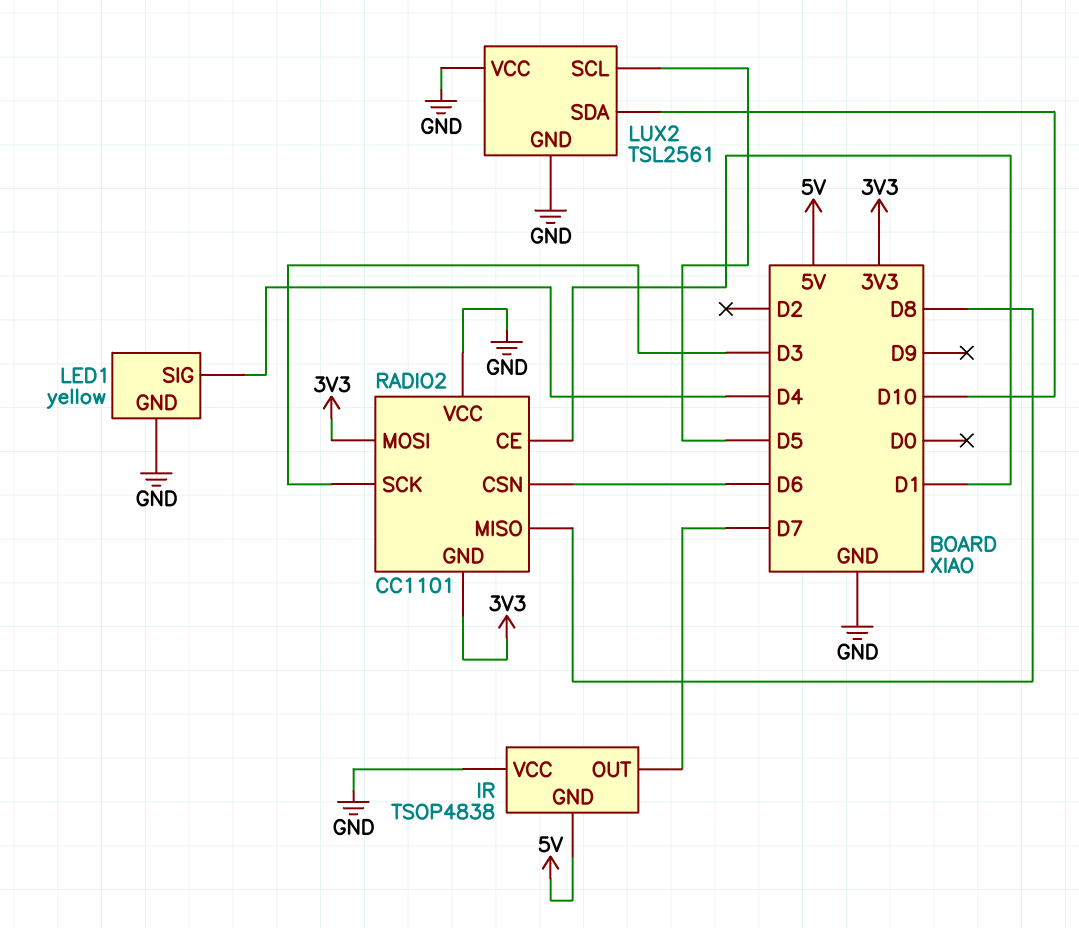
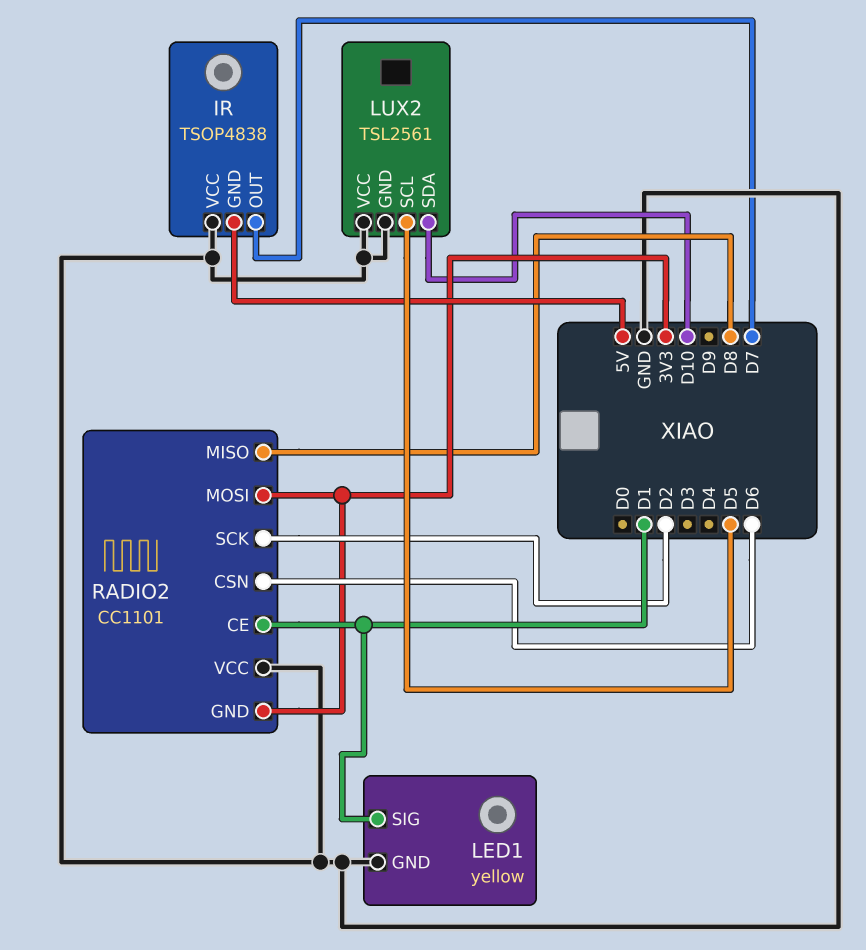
LED1 pin SIG: D4 -> D1
RADIO2 pin SCK: D3 -> D2

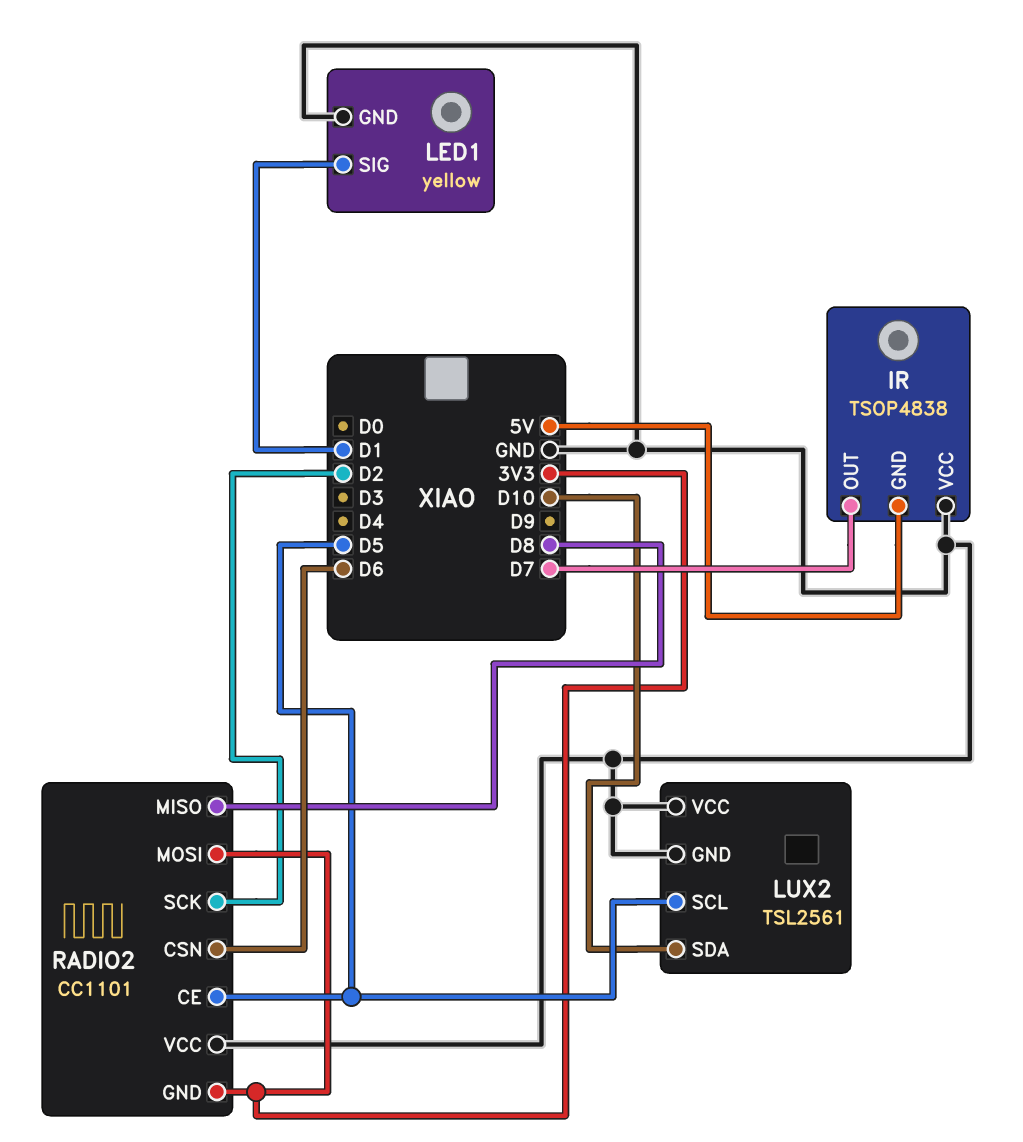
RADIO2 pin CE: D1 -> D5

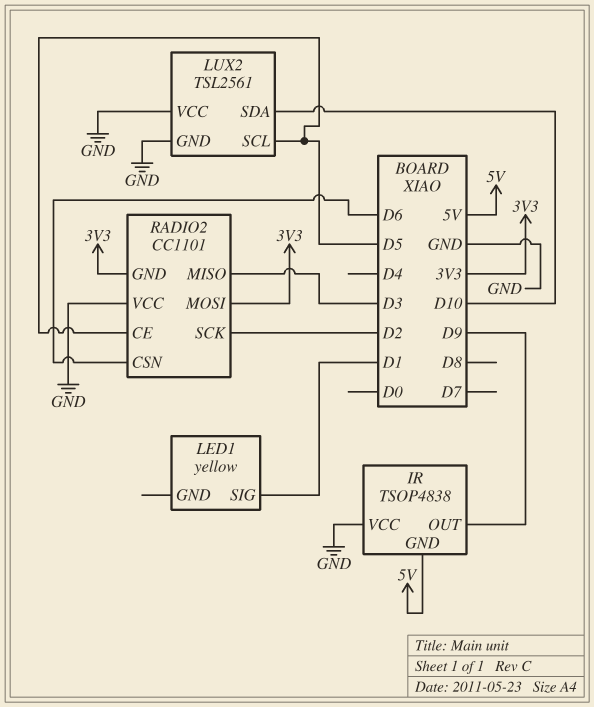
IR pin OUT: D7 -> D9
LED1 pin GND: GND -> none
RADIO2 pin MISO: D8 -> D3

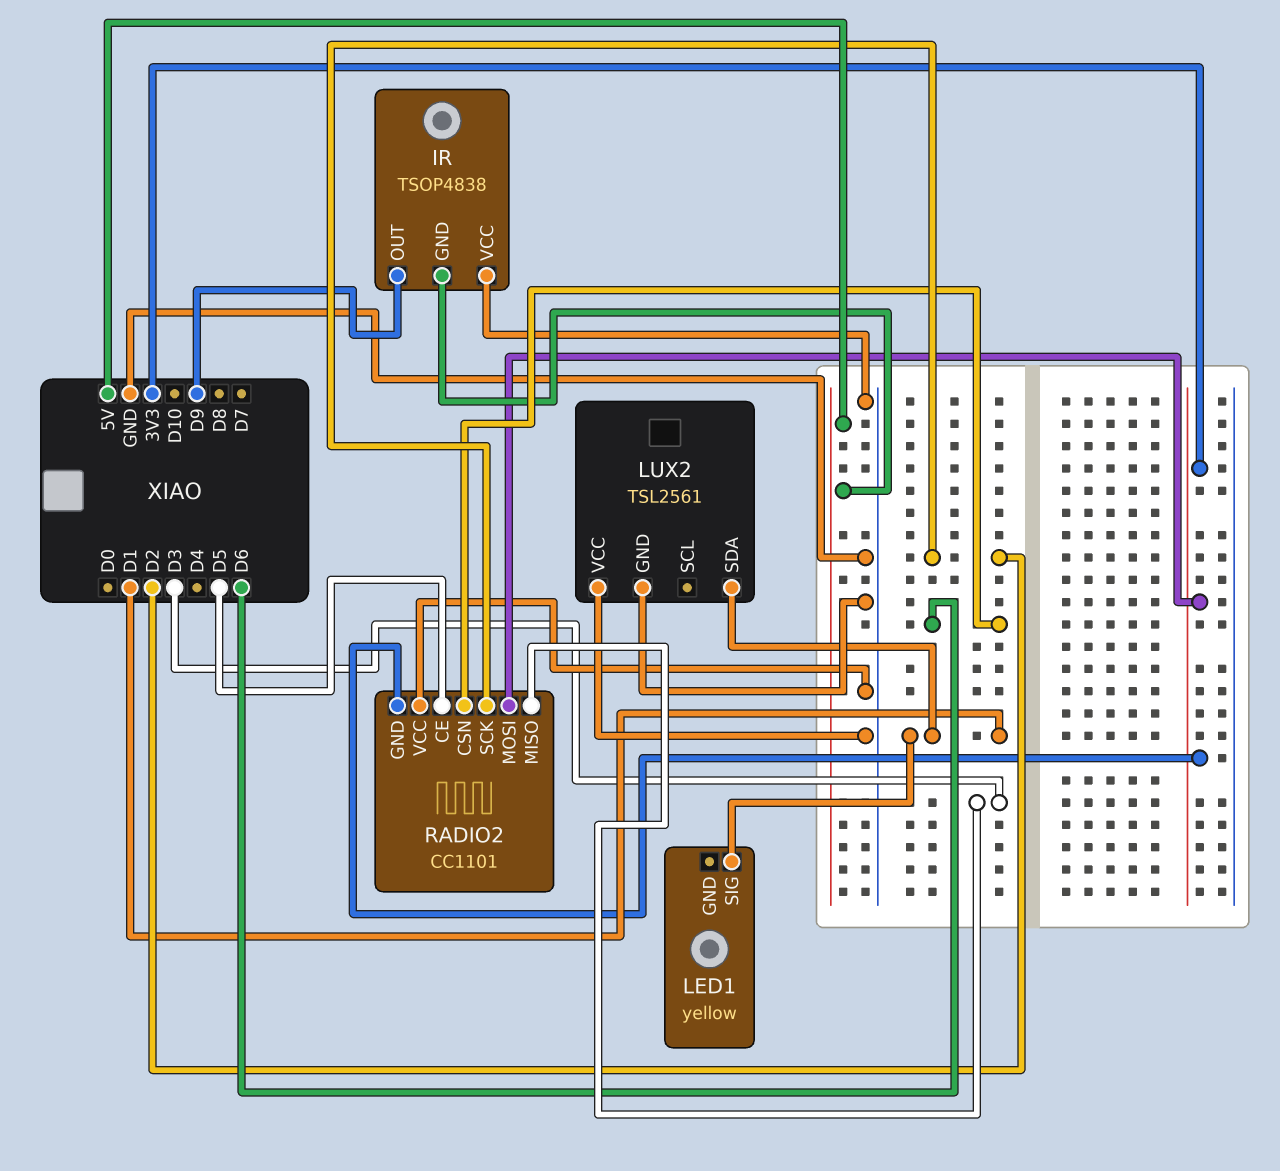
LUX2 pin SCL: D5 -> none
LUX2 pin SDA: D10 -> D1

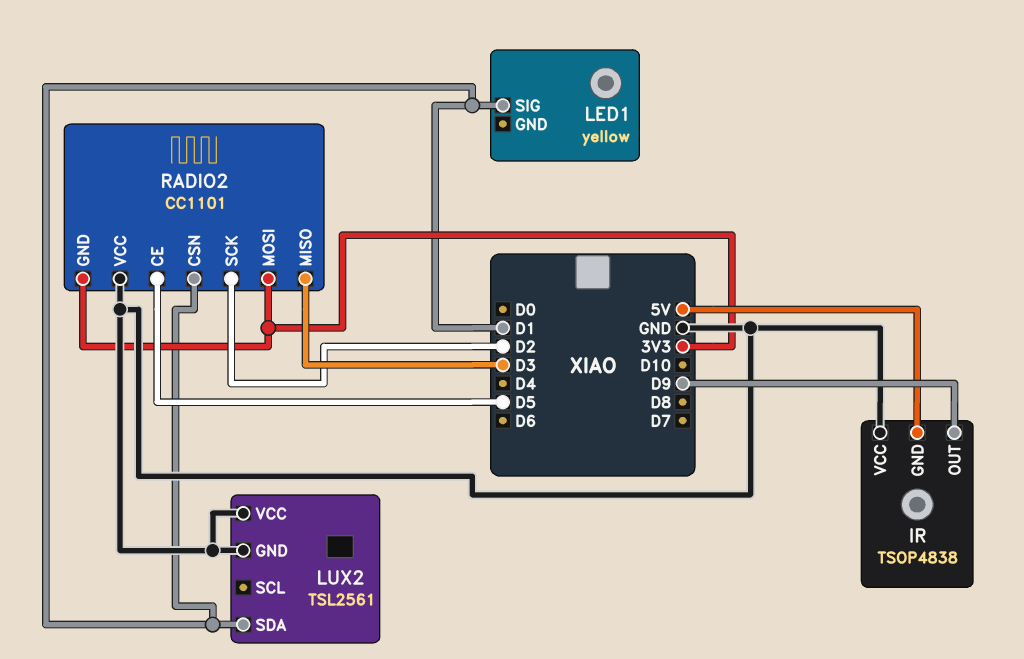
RADIO2 pin CSN: D6 -> D1

